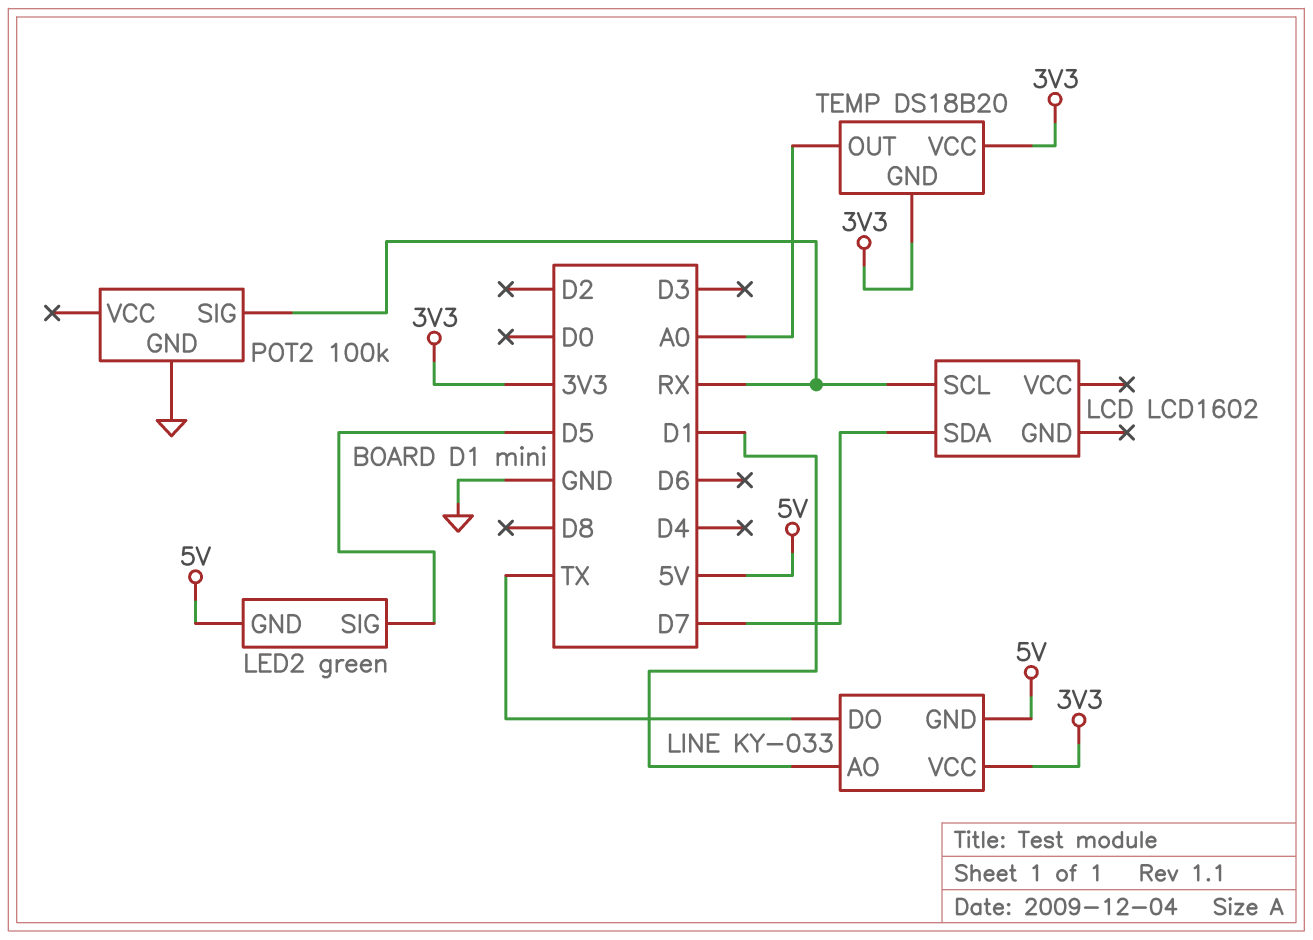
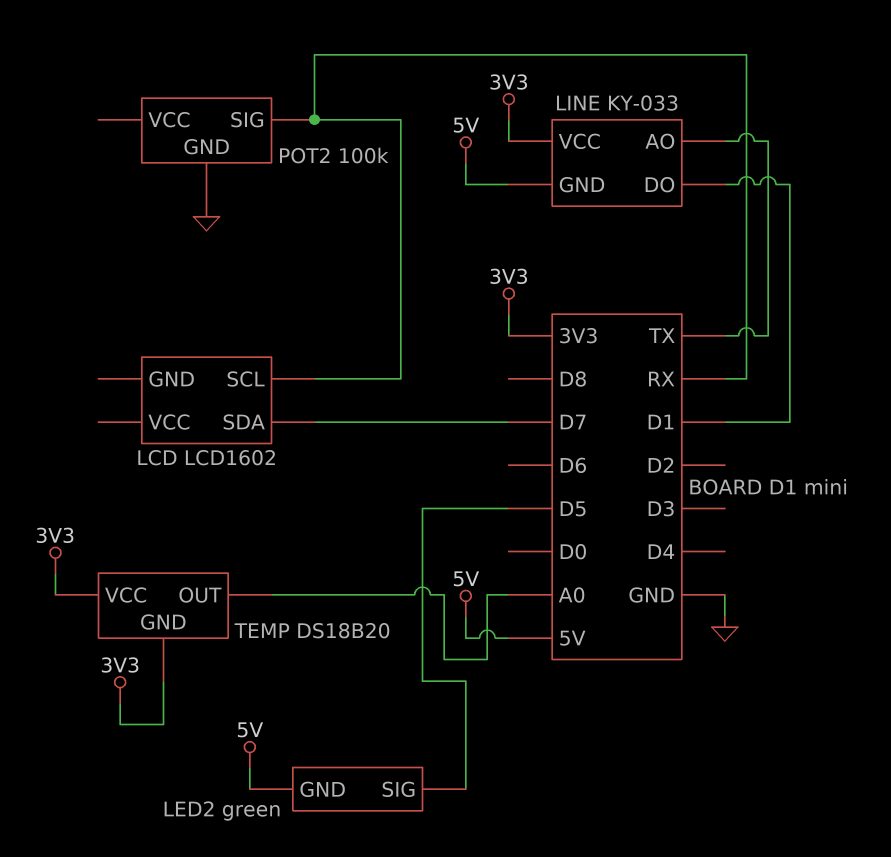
LINE pin AO: D1 -> TX
LINE pin DO: TX -> D1

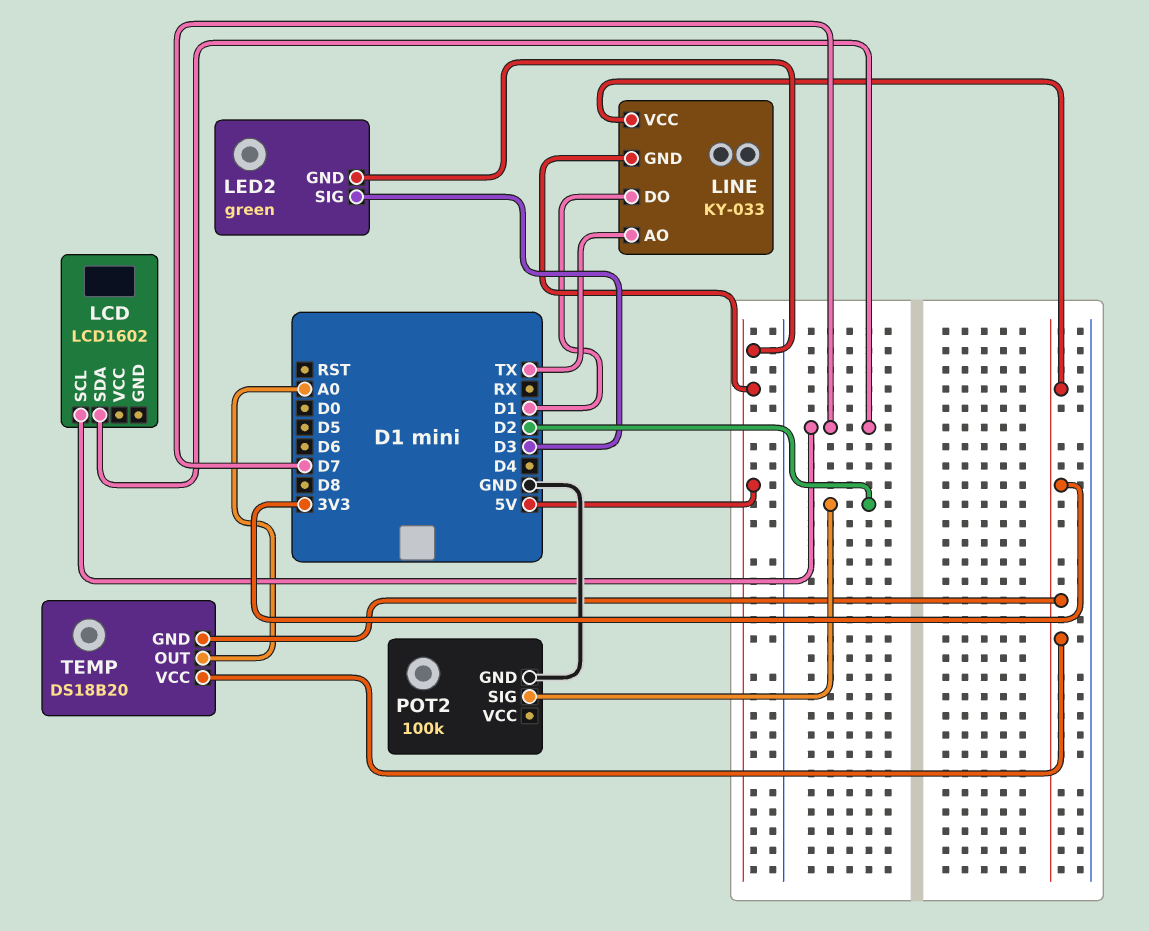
LCD pin SCL: RX -> D7
LED2 pin SIG: D5 -> D3
POT2 pin SIG: RX -> D2

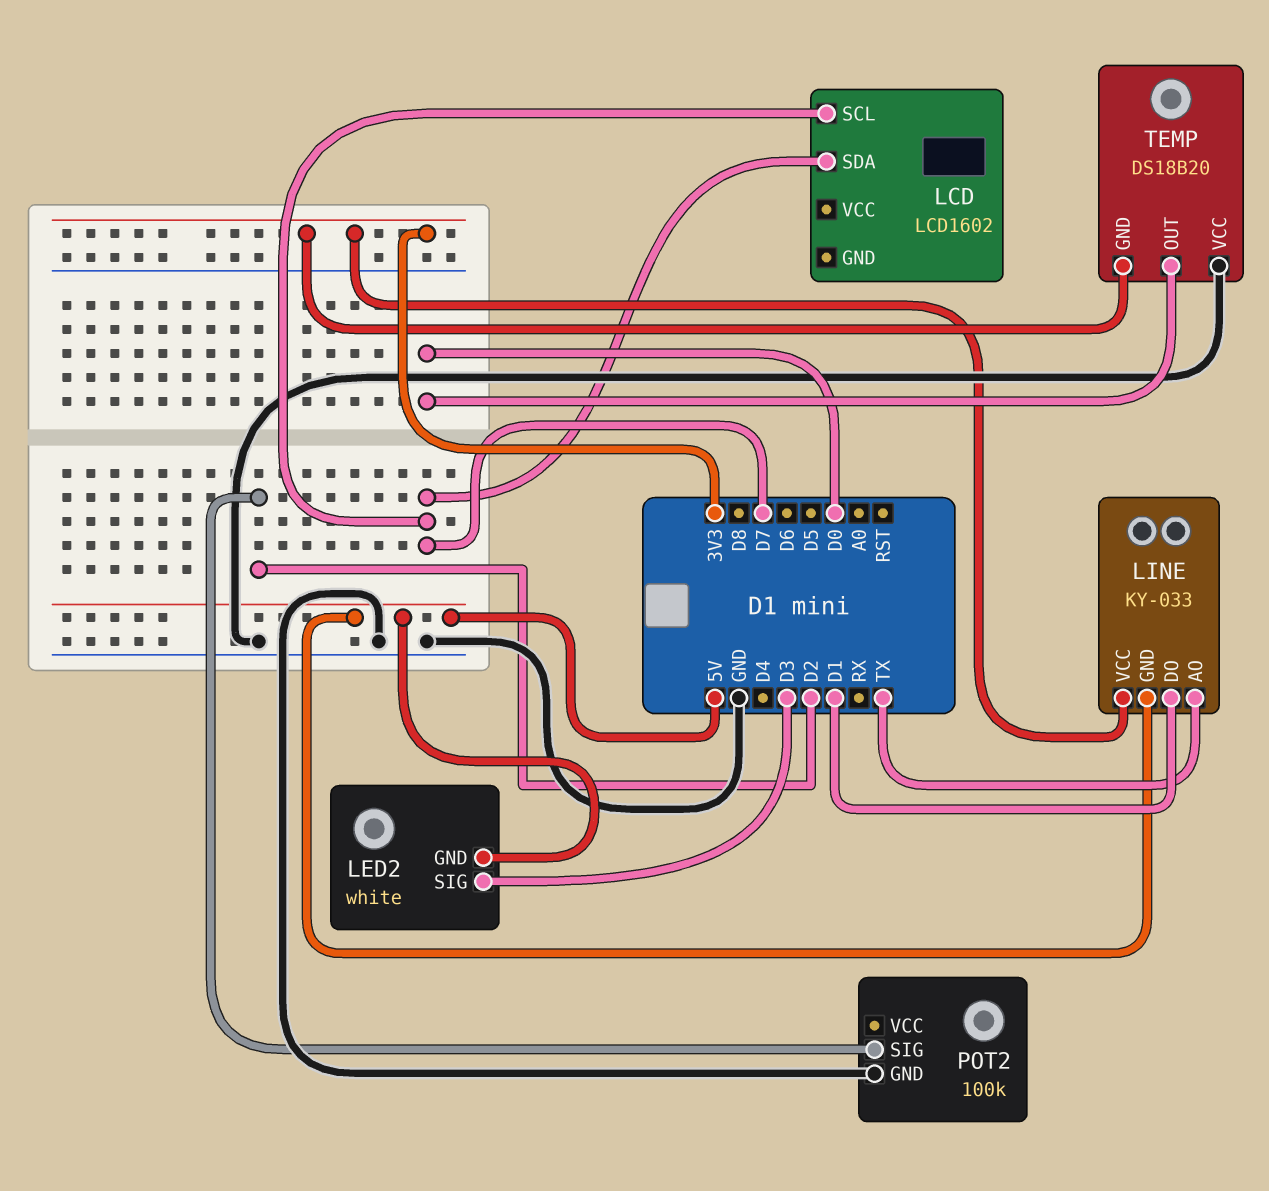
LED2: green -> white
TEMP pin OUT: A0 -> D0
TEMP pin VCC: 3V3 -> GND

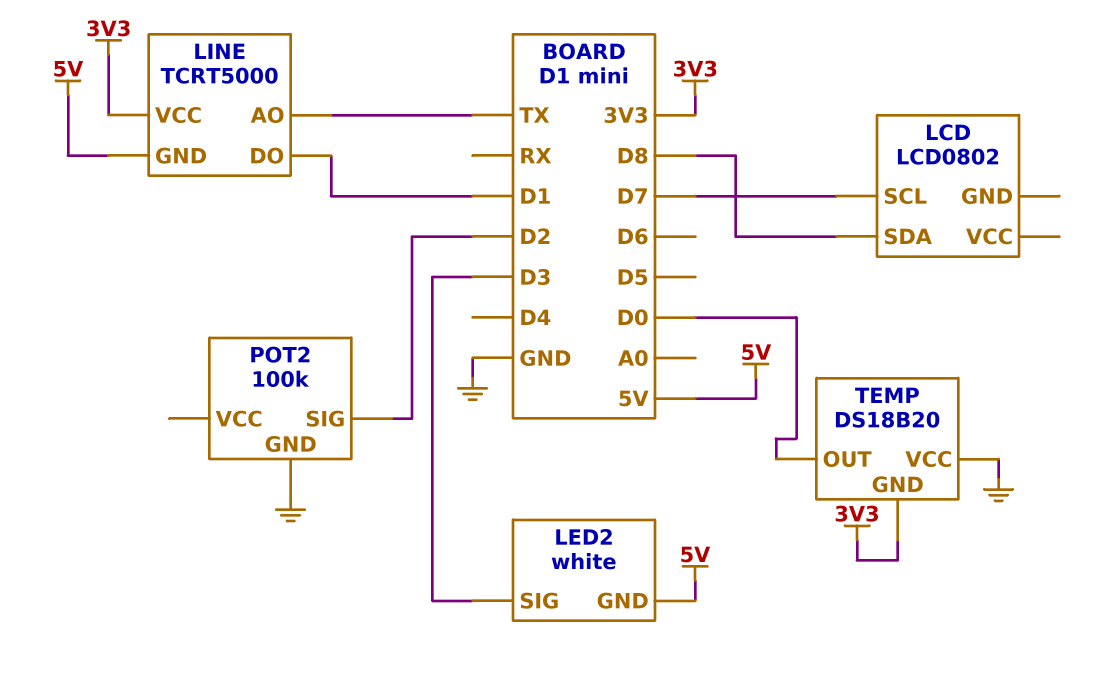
LCD: LCD1602 -> LCD0802
LCD pin SDA: D7 -> D8
LINE: KY-033 -> TCRT5000

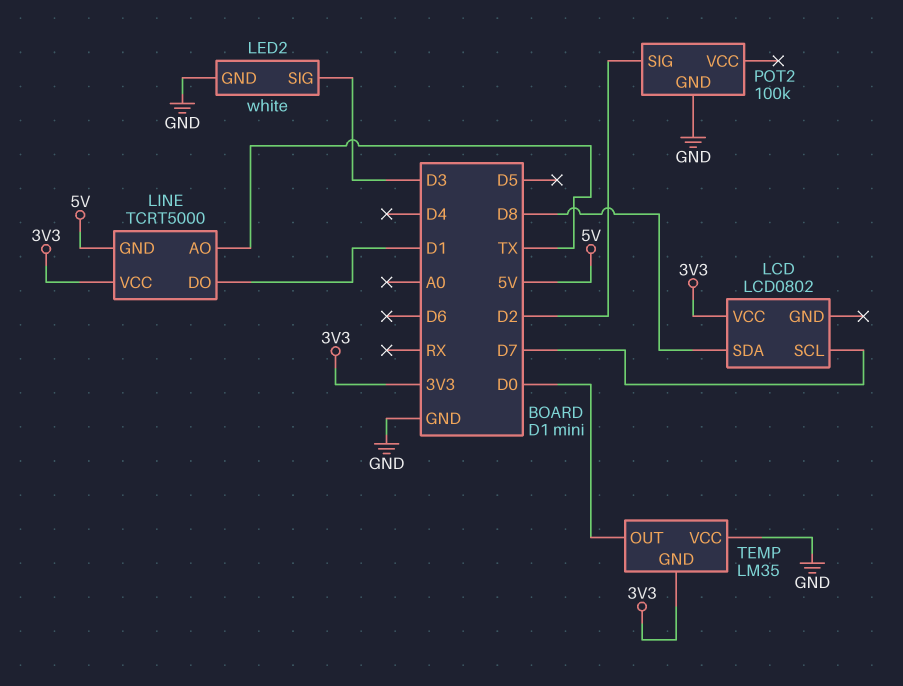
LCD pin VCC: none -> 3V3
LED2 pin GND: 5V -> GND
TEMP: DS18B20 -> LM35

